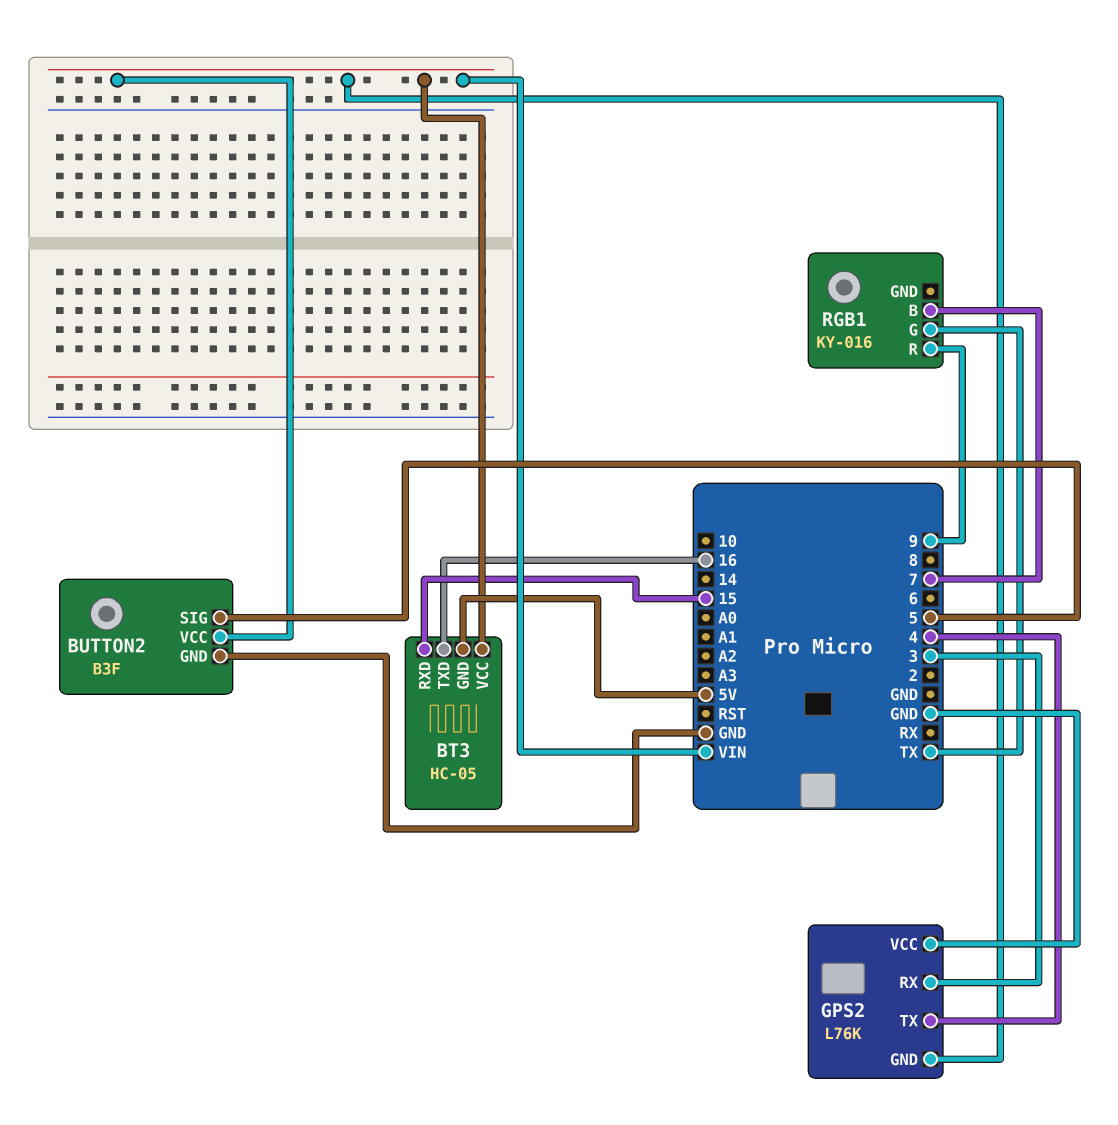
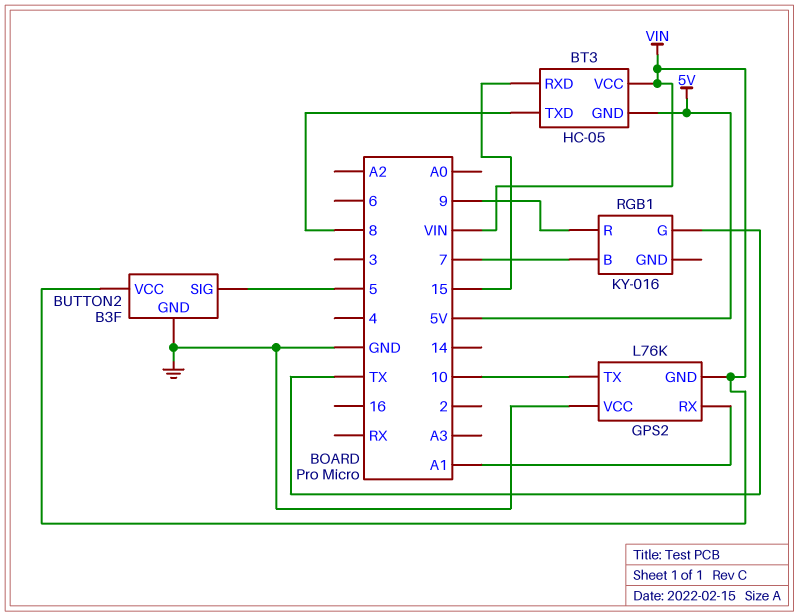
BT3 pin TXD: 16 -> 8
GPS2 pin RX: 3 -> A1
GPS2 pin TX: 4 -> 10

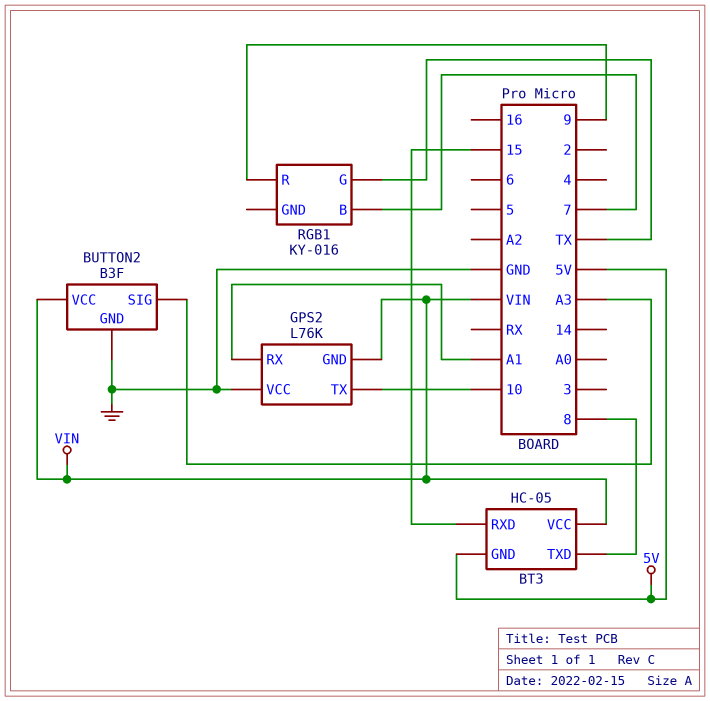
BUTTON2 pin SIG: 5 -> A3

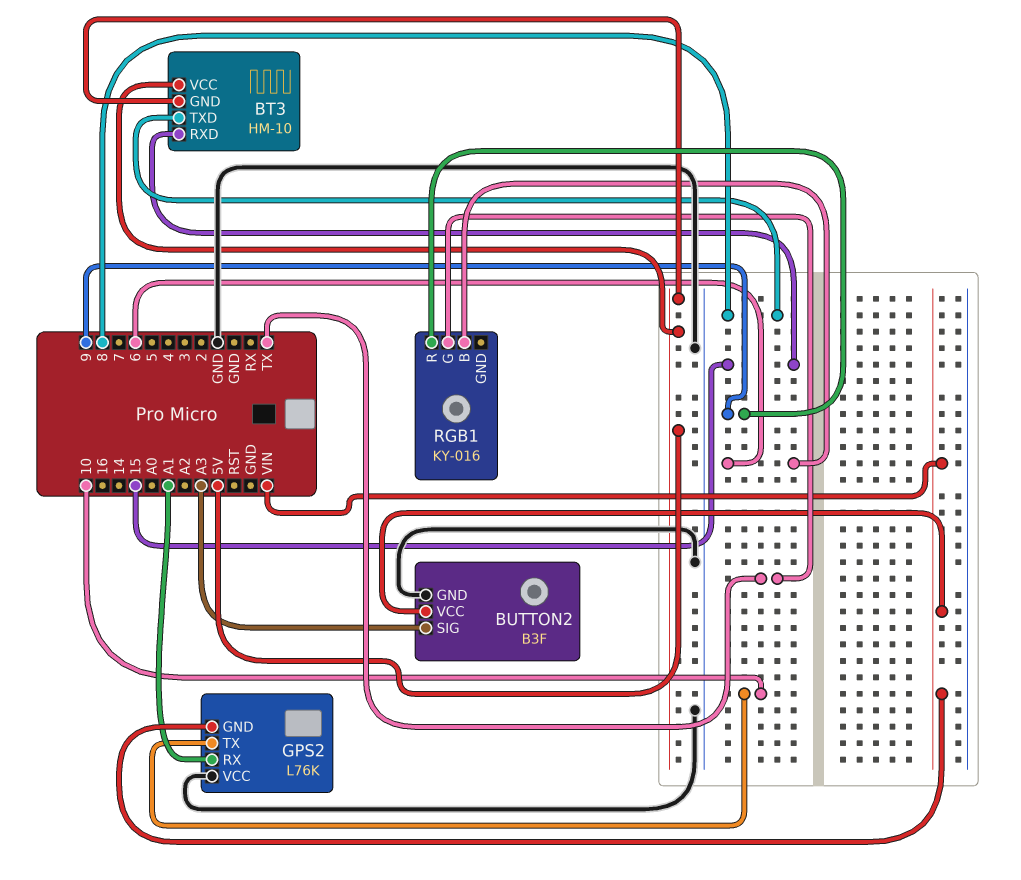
BT3: HC-05 -> HM-10
BT3 pin VCC: VIN -> 5V
RGB1 pin B: 7 -> 6

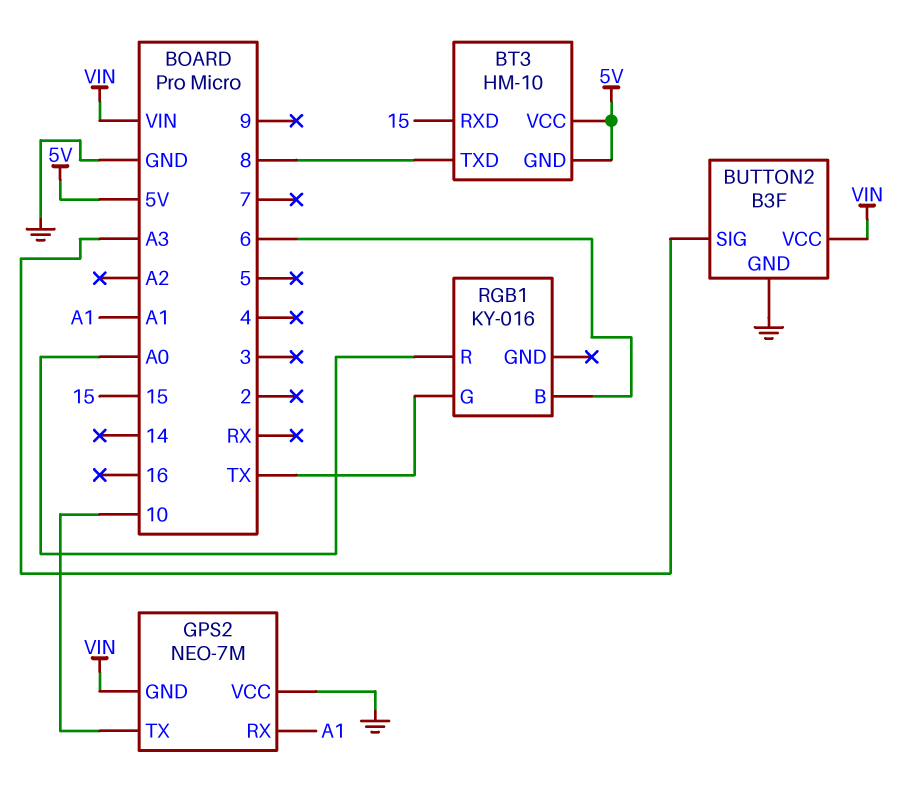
GPS2: L76K -> NEO-7M
RGB1 pin R: 9 -> A0

